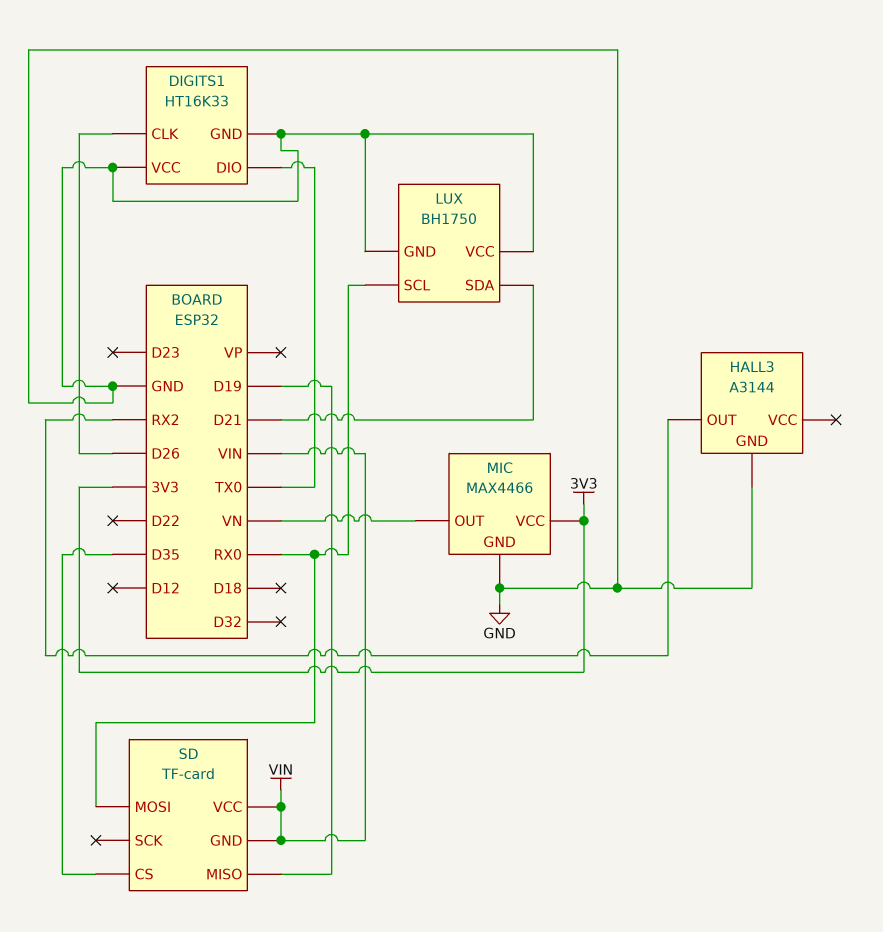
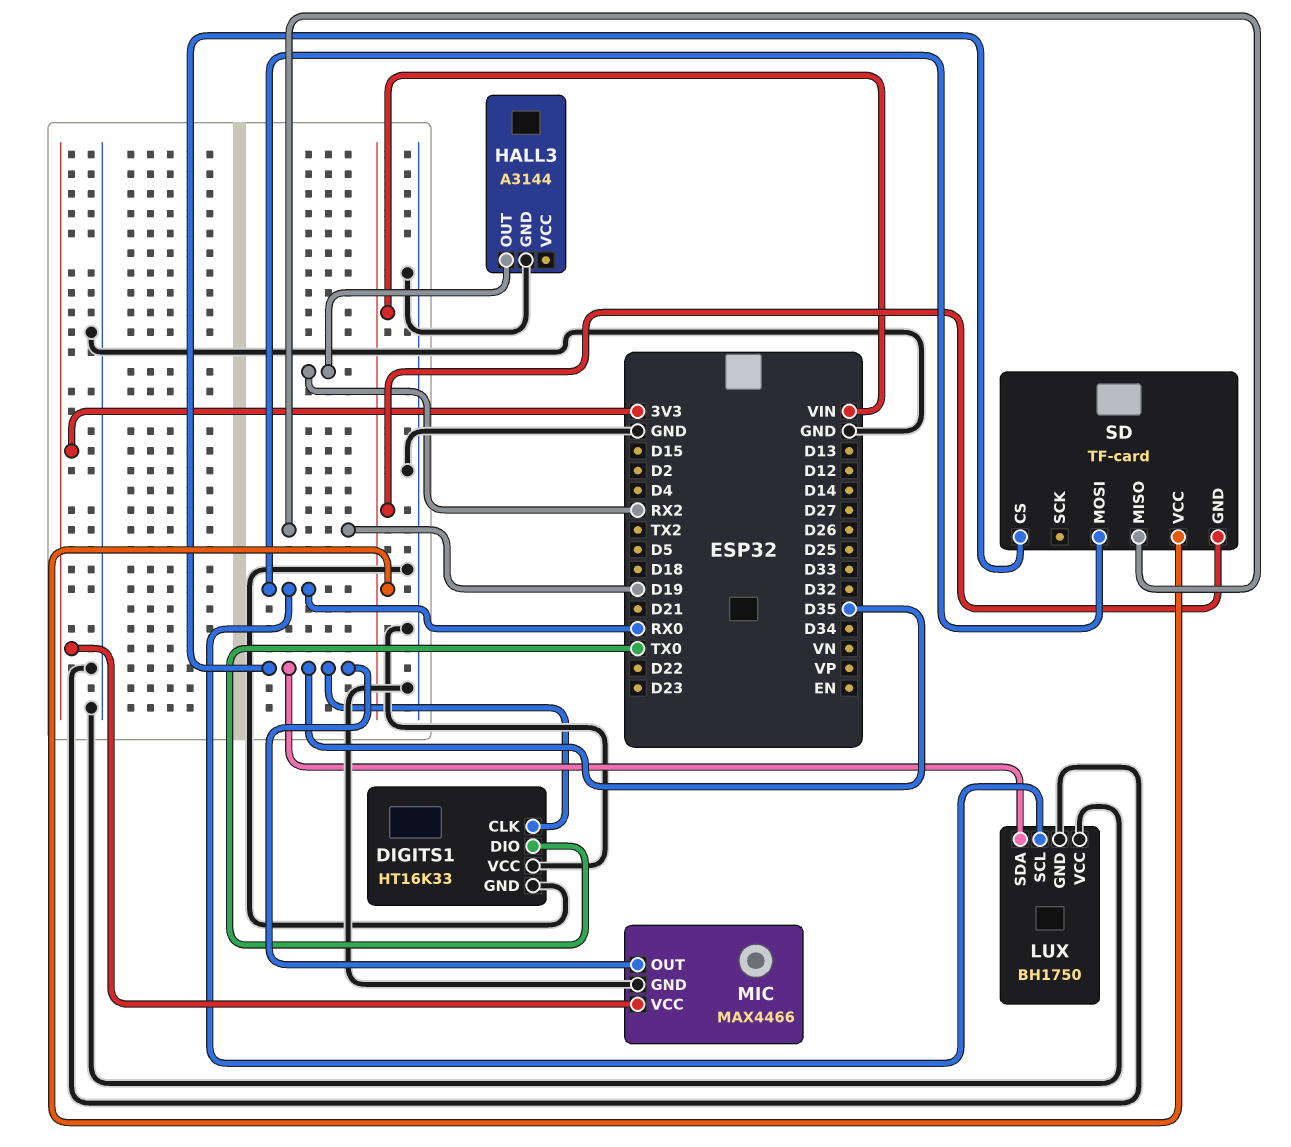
DIGITS1 pin CLK: D26 -> D35
LUX pin SDA: D21 -> D35
MIC pin OUT: VN -> D35

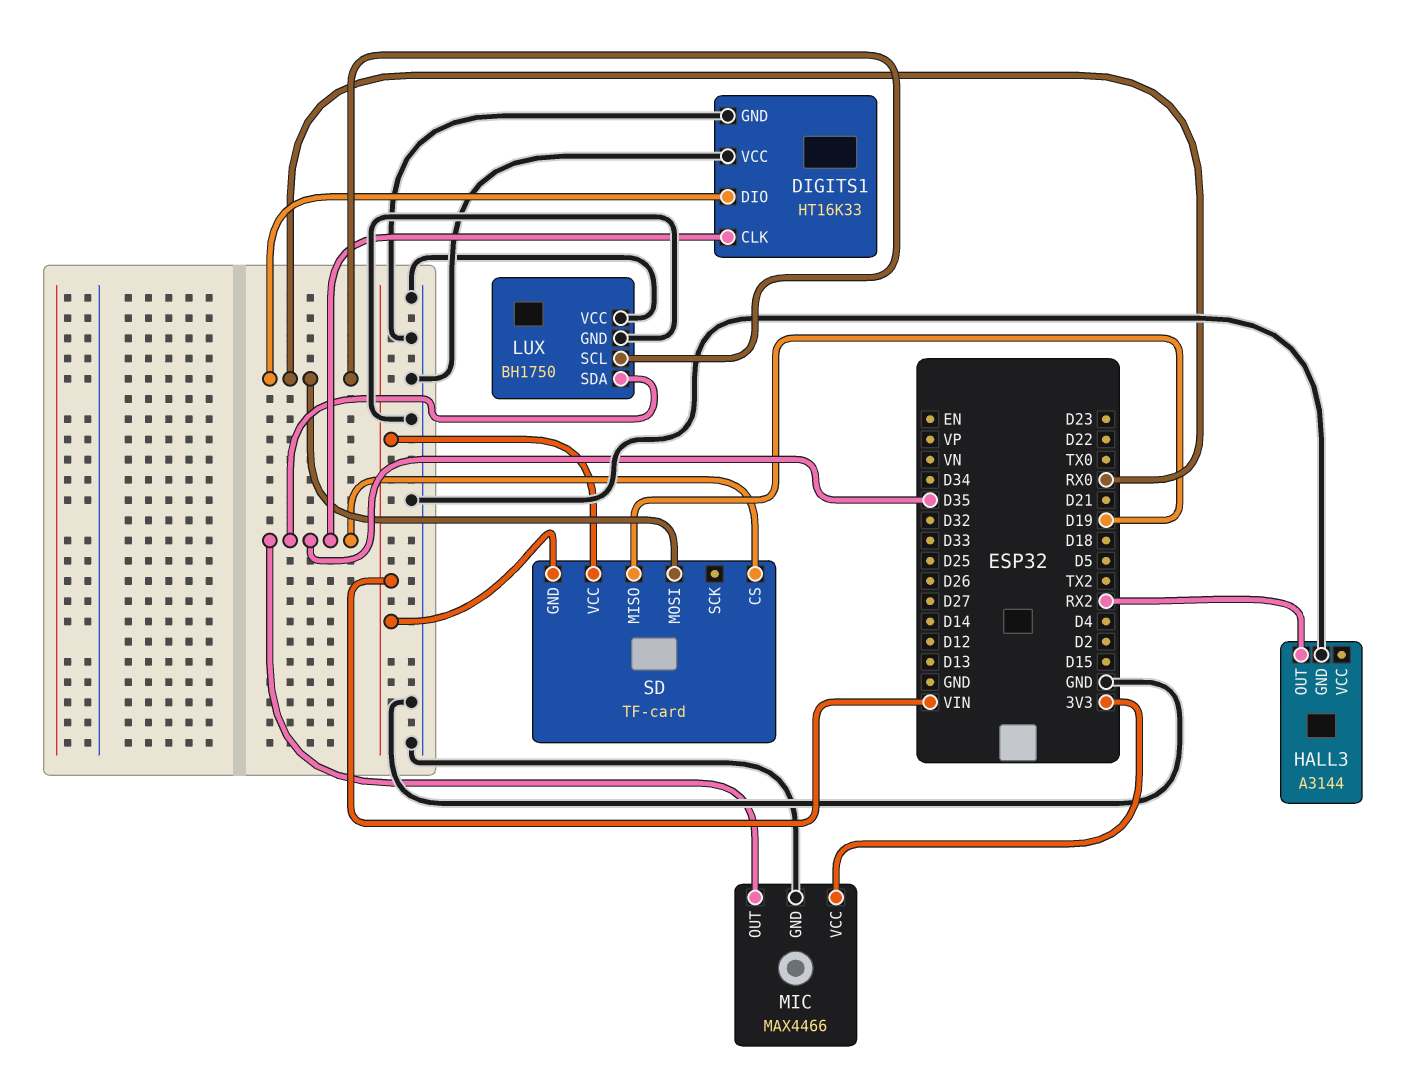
DIGITS1 pin DIO: TX0 -> RX0

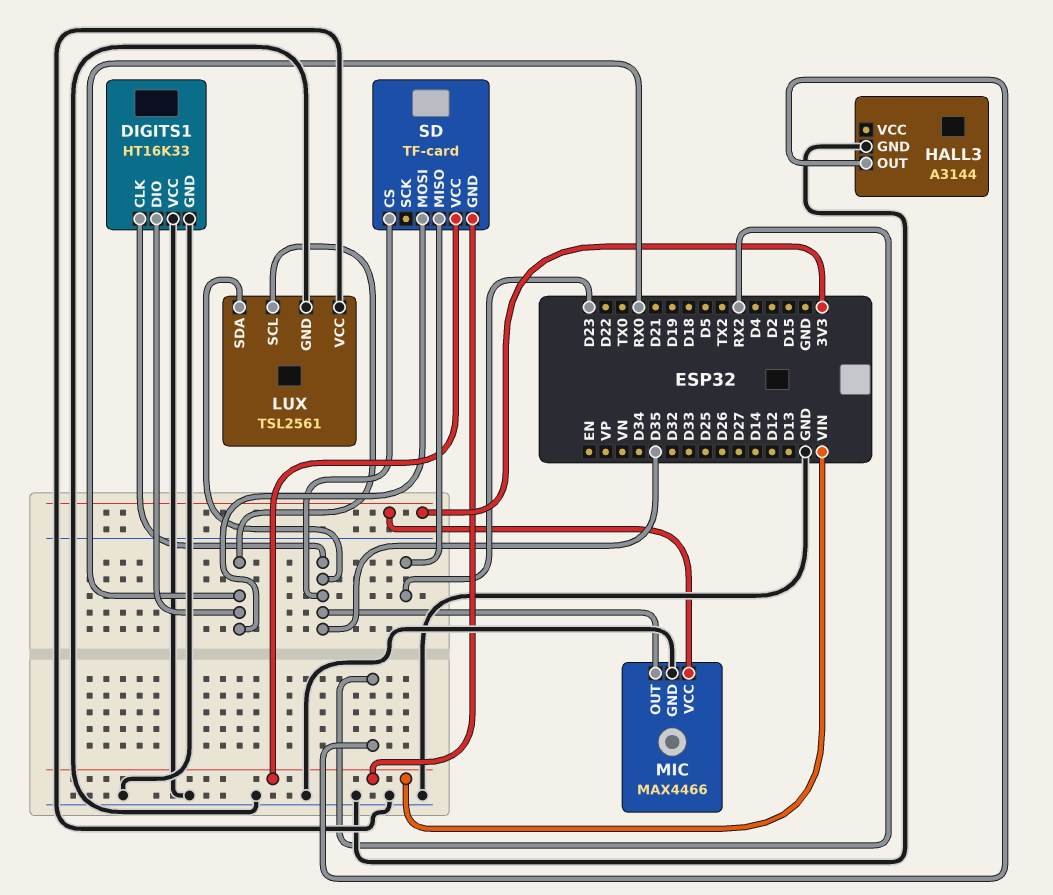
LUX: BH1750 -> TSL2561
SD pin MISO: D19 -> D23

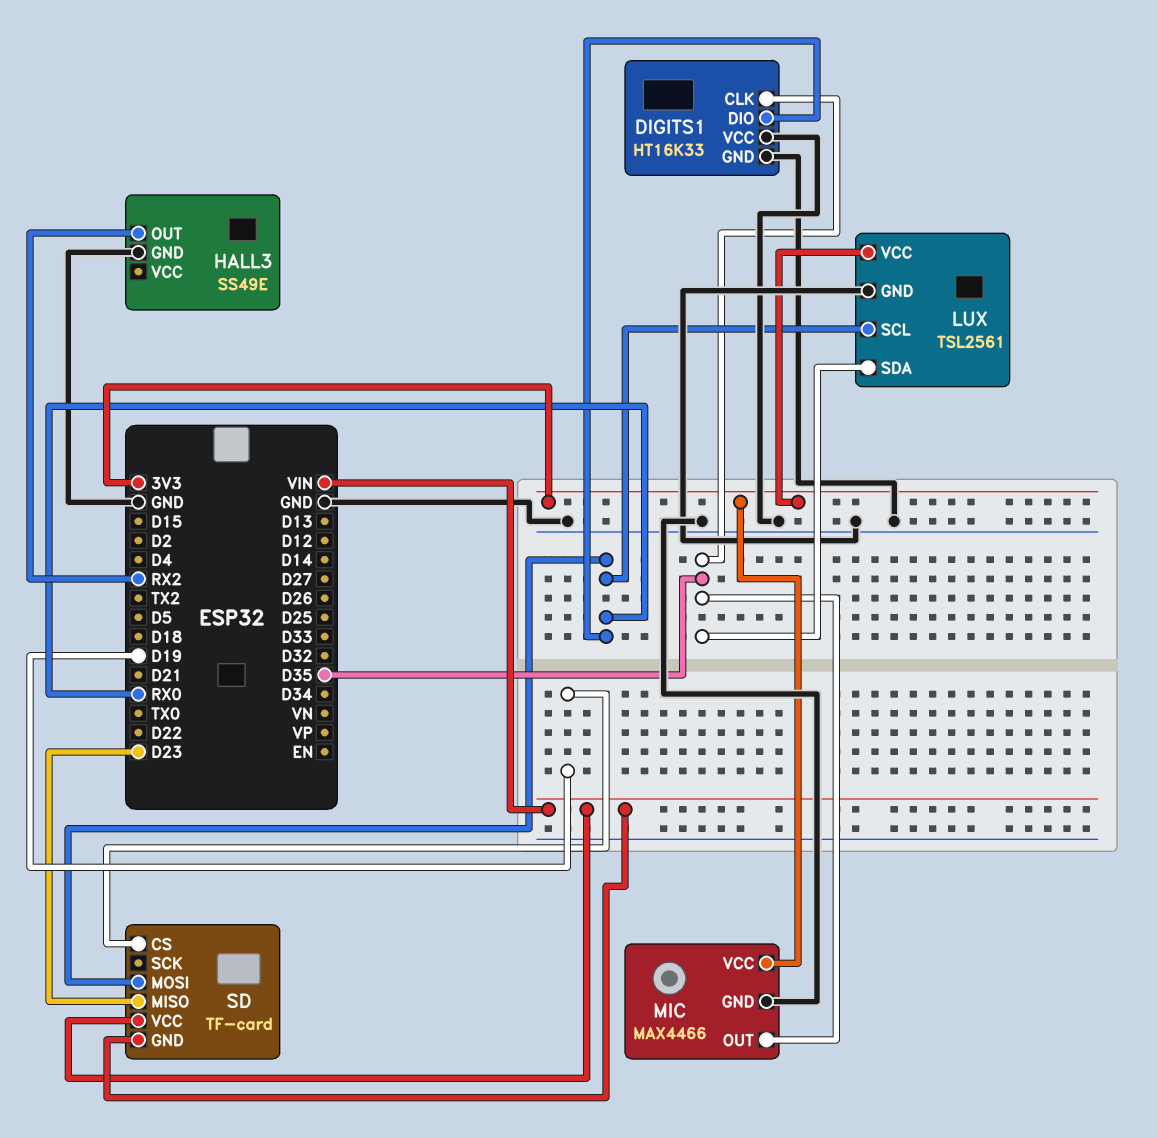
HALL3: A3144 -> SS49E
LUX pin VCC: GND -> 3V3
SD pin CS: D35 -> D19

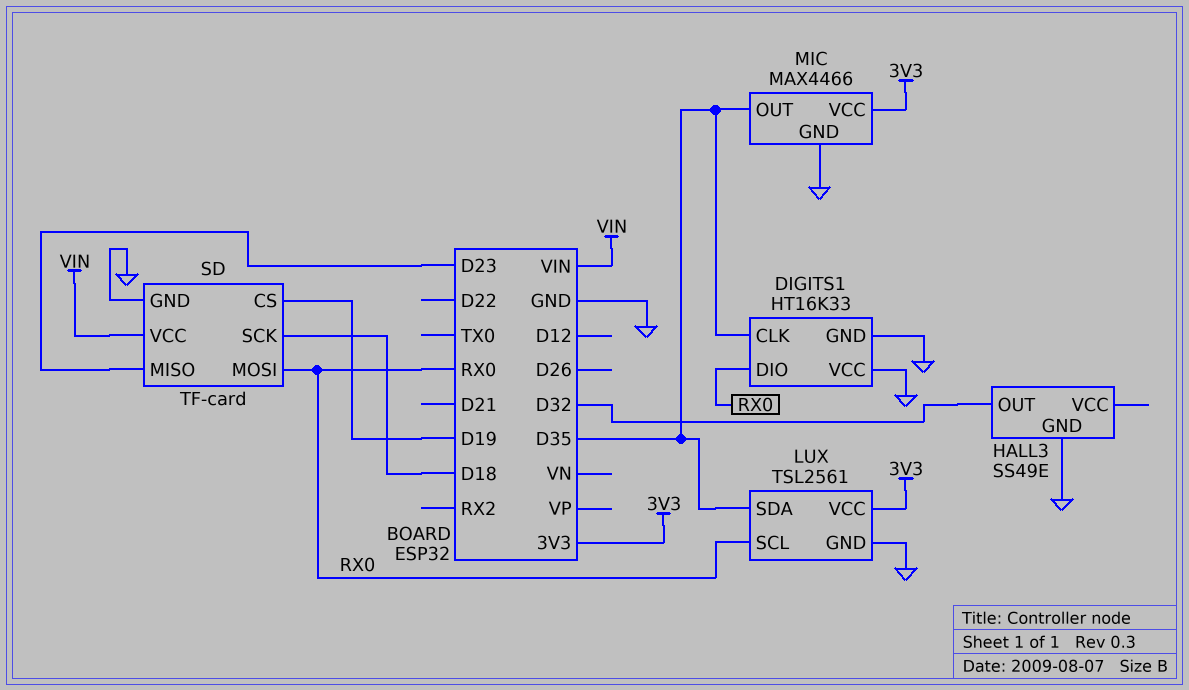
HALL3 pin OUT: RX2 -> D32
SD pin GND: VIN -> GND
SD pin SCK: none -> D18

